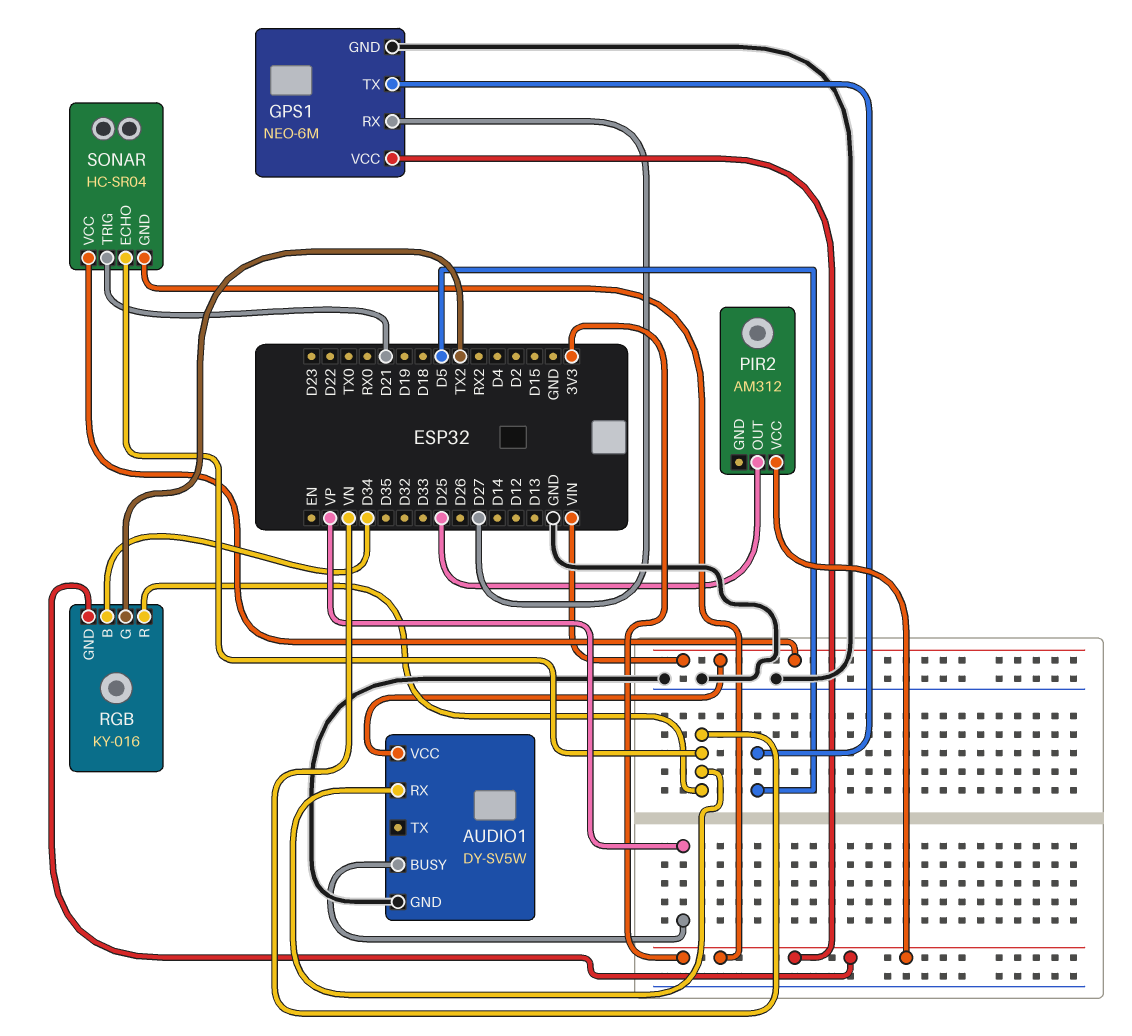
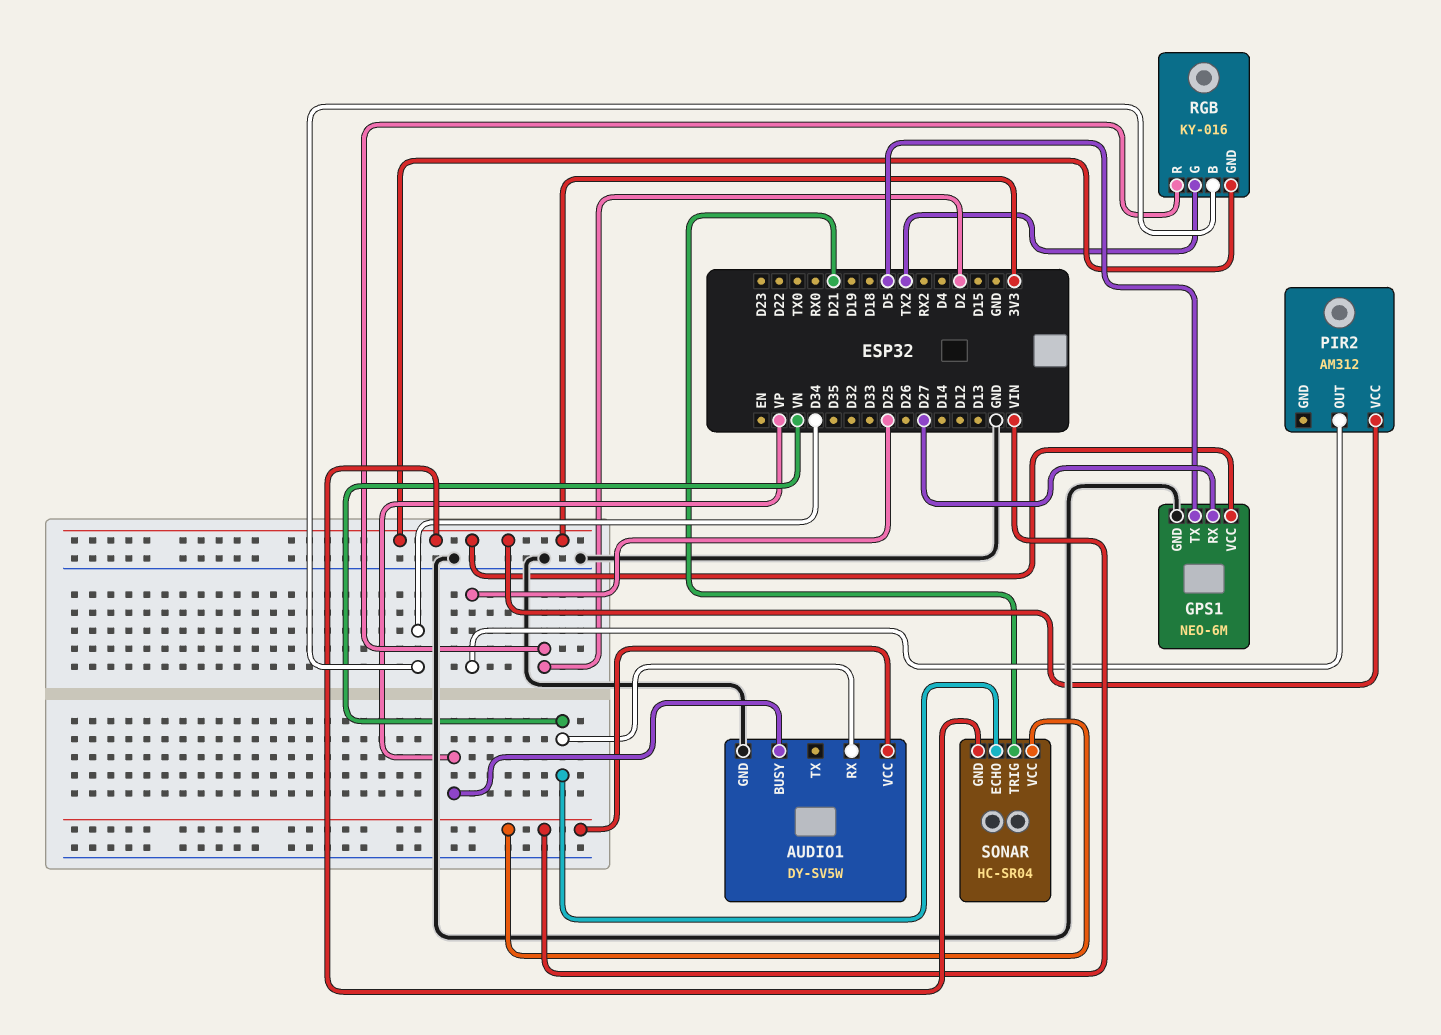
RGB pin R: VN -> D2

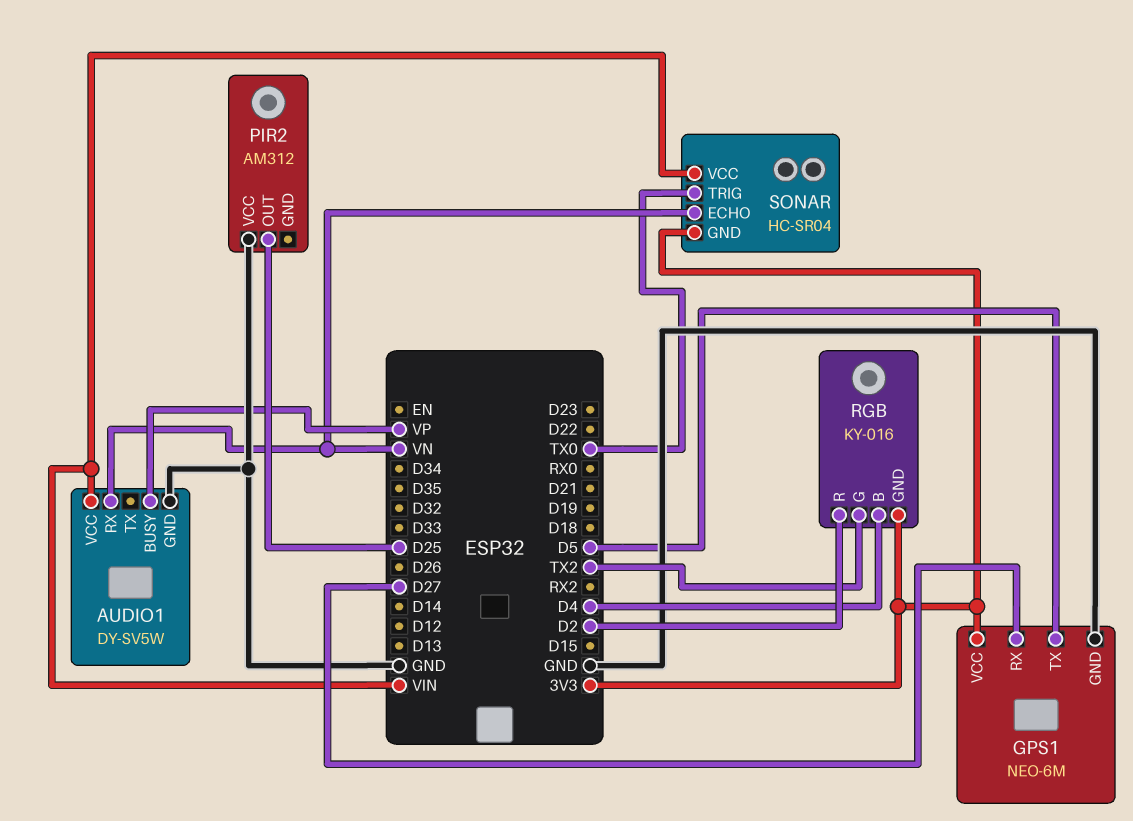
PIR2 pin VCC: 3V3 -> GND
RGB pin B: D34 -> D4
SONAR pin TRIG: D21 -> TX0

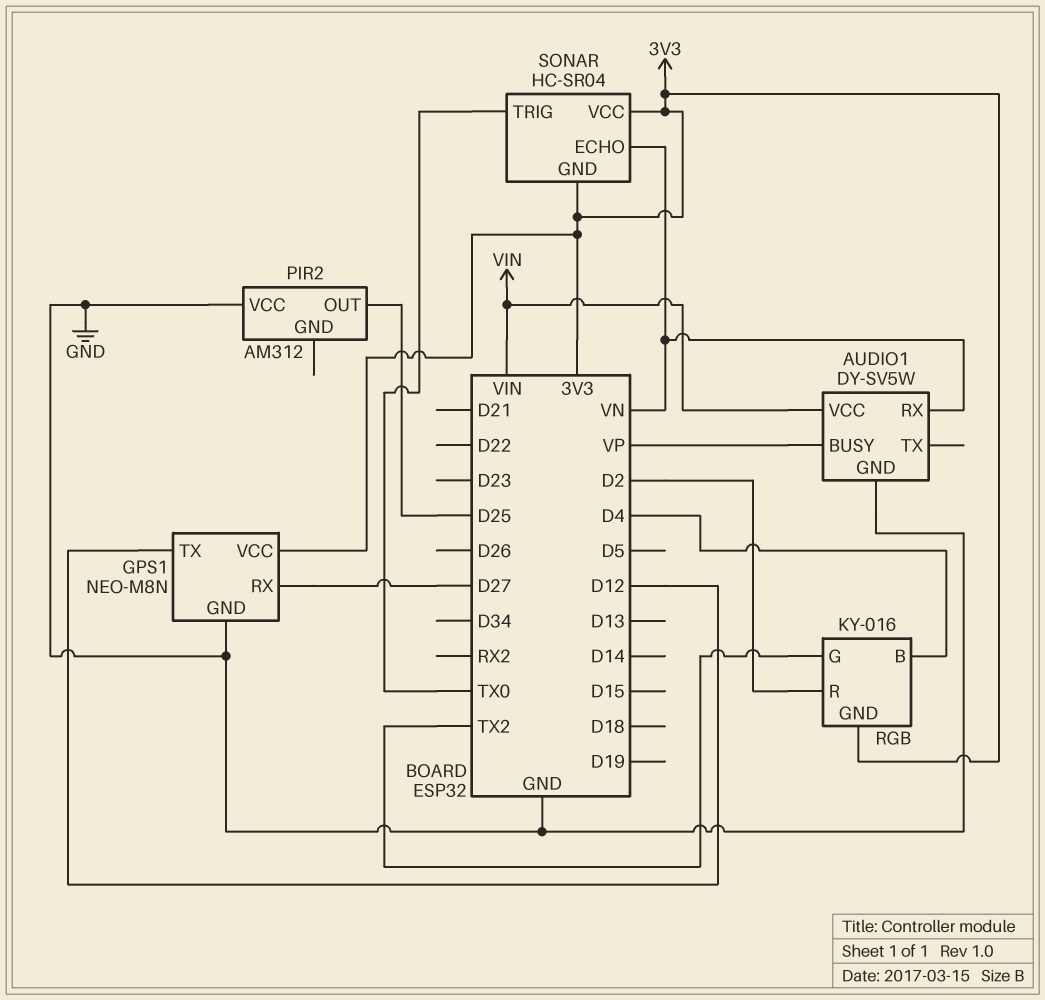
GPS1: NEO-6M -> NEO-M8N
GPS1 pin TX: D5 -> D12
SONAR pin VCC: VIN -> 3V3

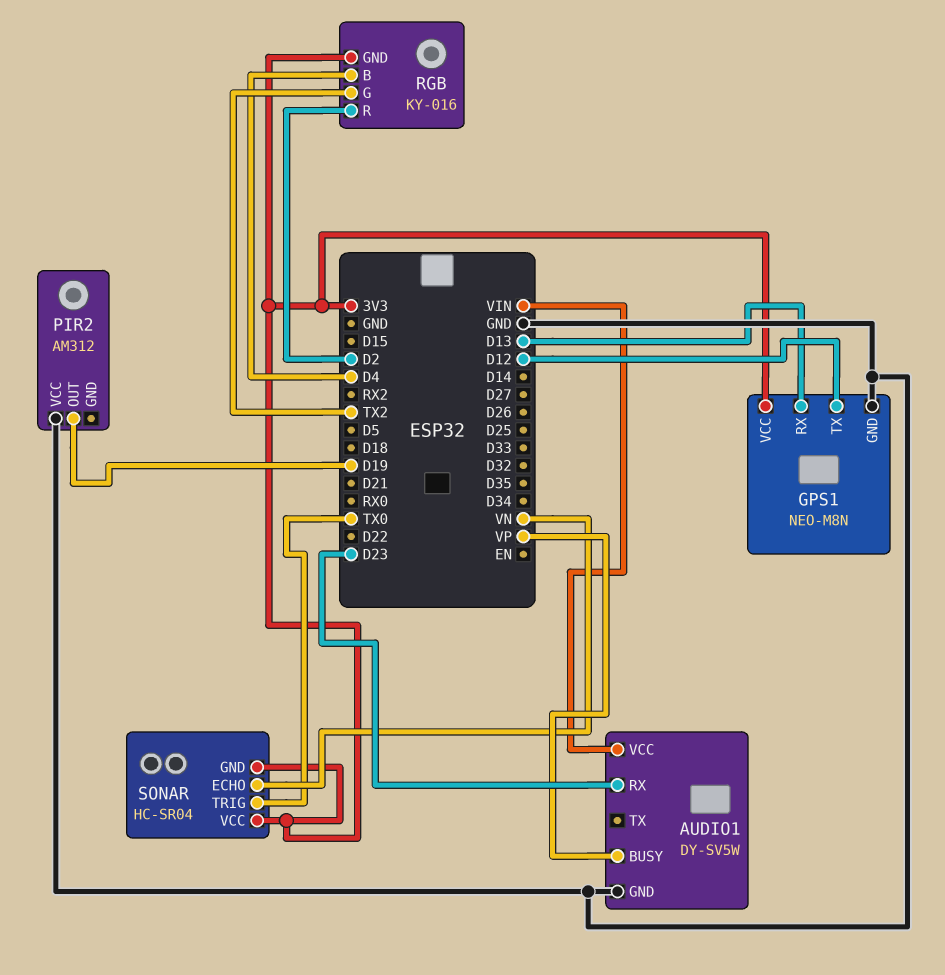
AUDIO1 pin RX: VN -> D23
GPS1 pin RX: D27 -> D13
PIR2 pin OUT: D25 -> D19

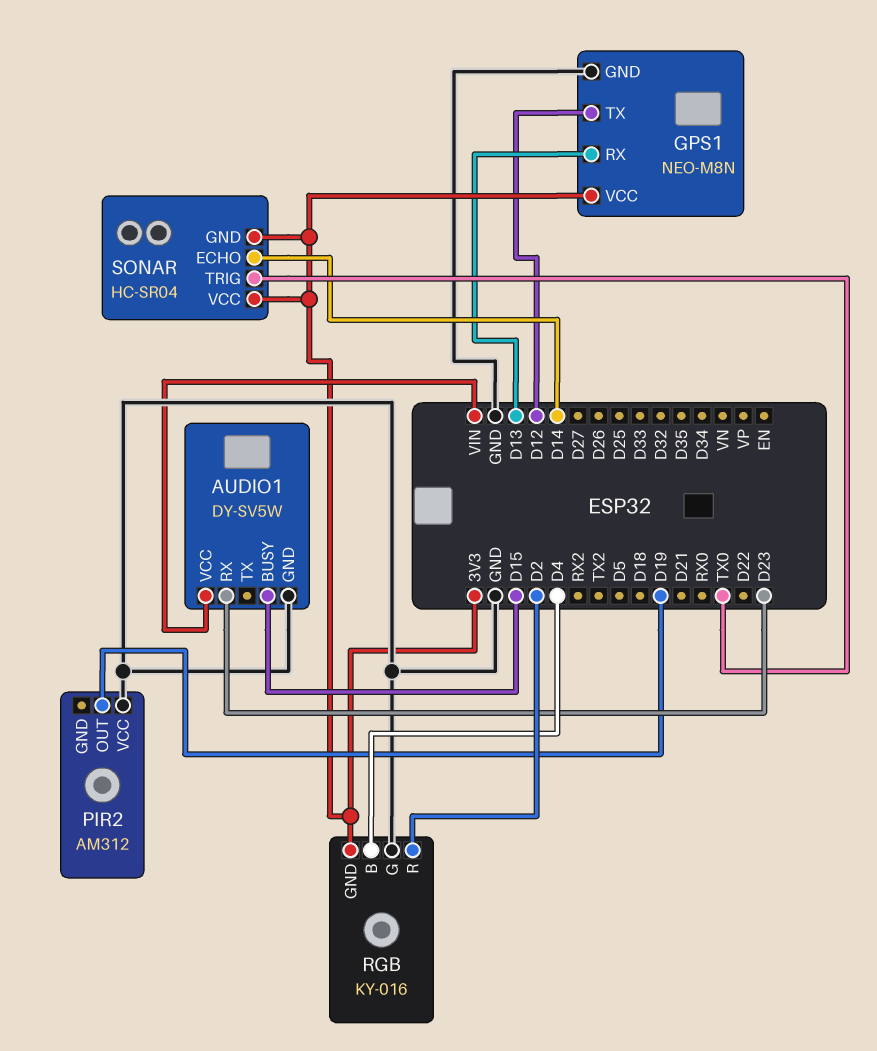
AUDIO1 pin BUSY: VP -> D15
RGB pin G: TX2 -> GND
SONAR pin ECHO: VN -> D14

